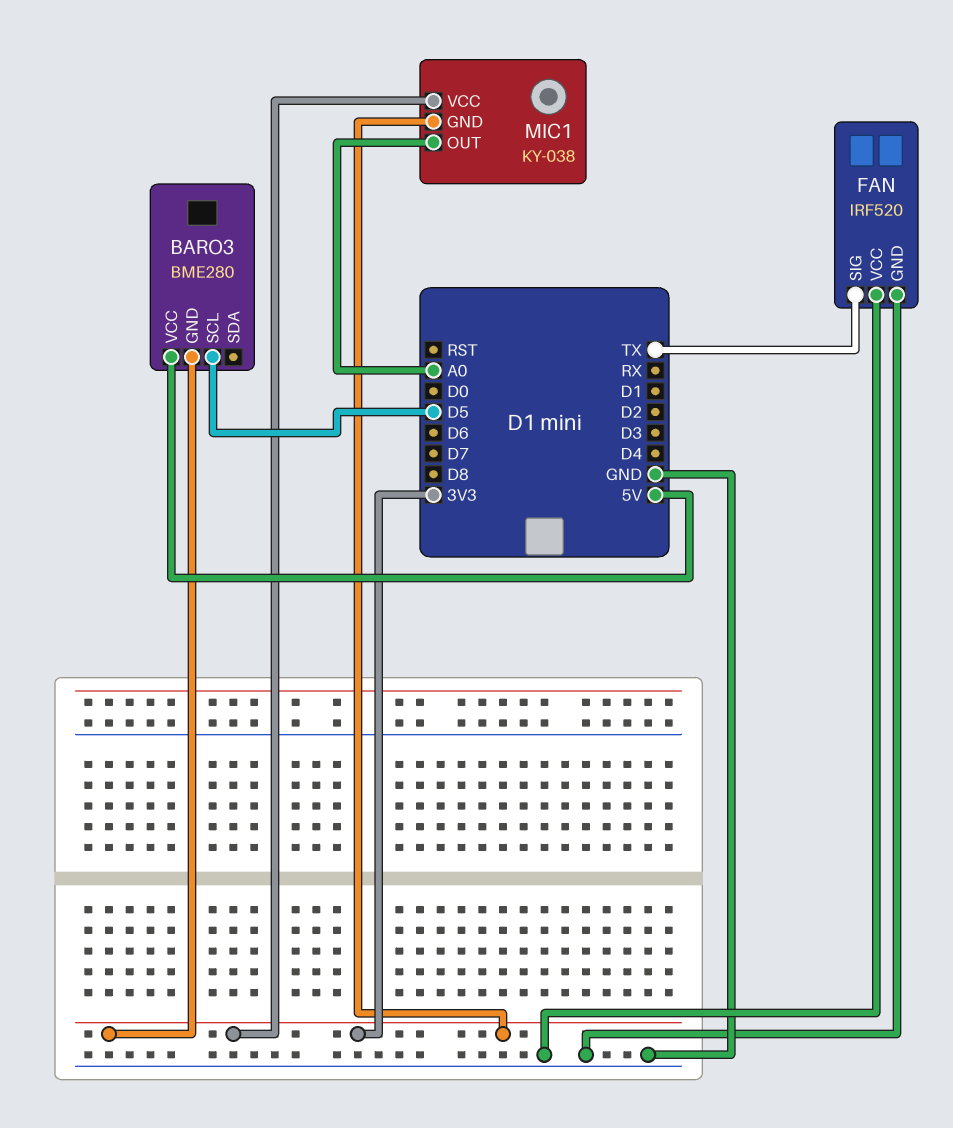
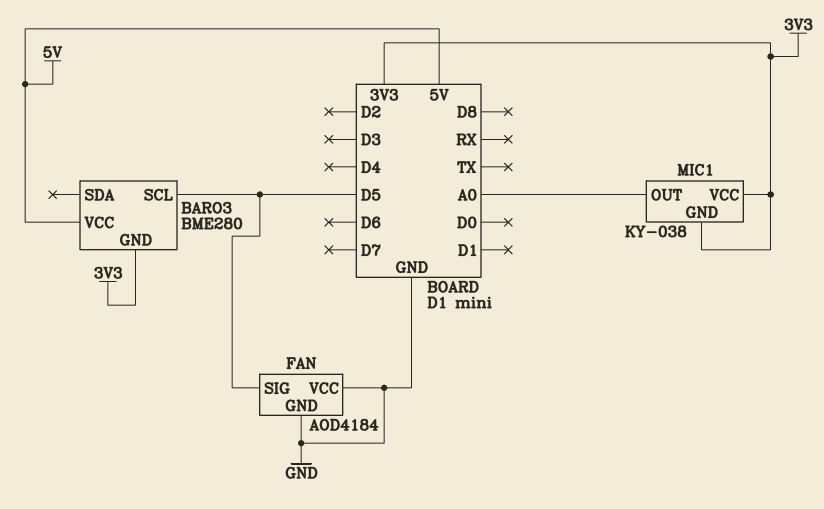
FAN: IRF520 -> AOD4184
FAN pin SIG: TX -> D5

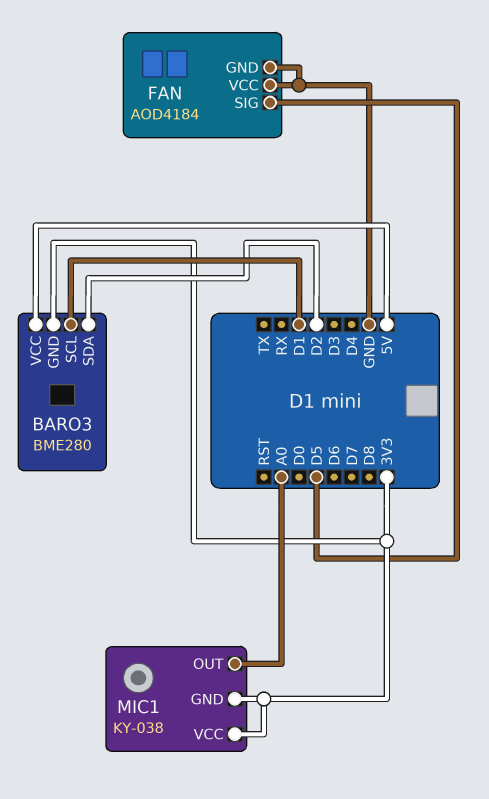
BARO3 pin SCL: D5 -> D1
BARO3 pin SDA: none -> D2

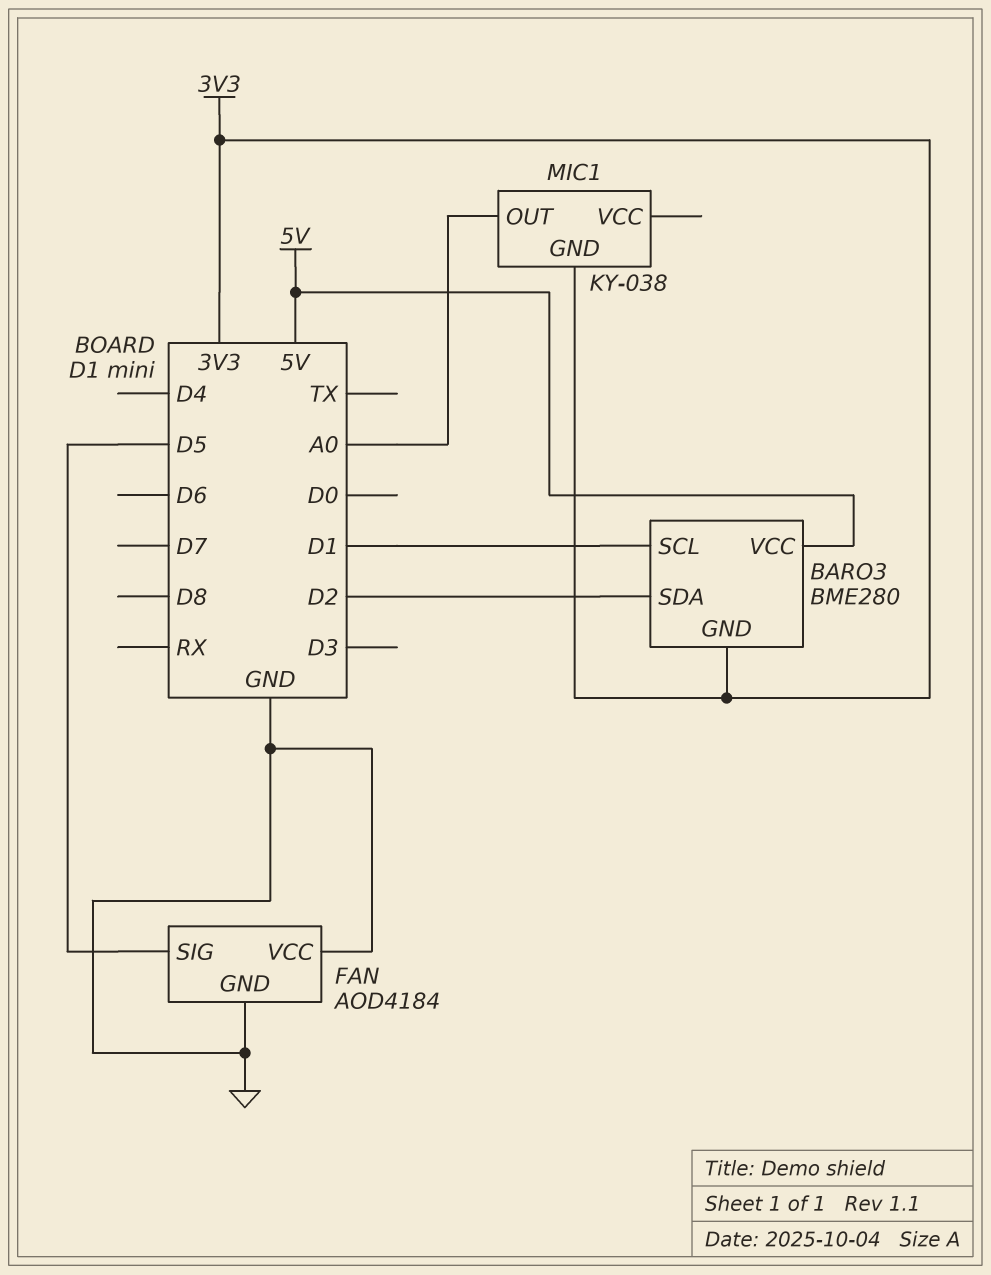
MIC1 pin VCC: 3V3 -> none

